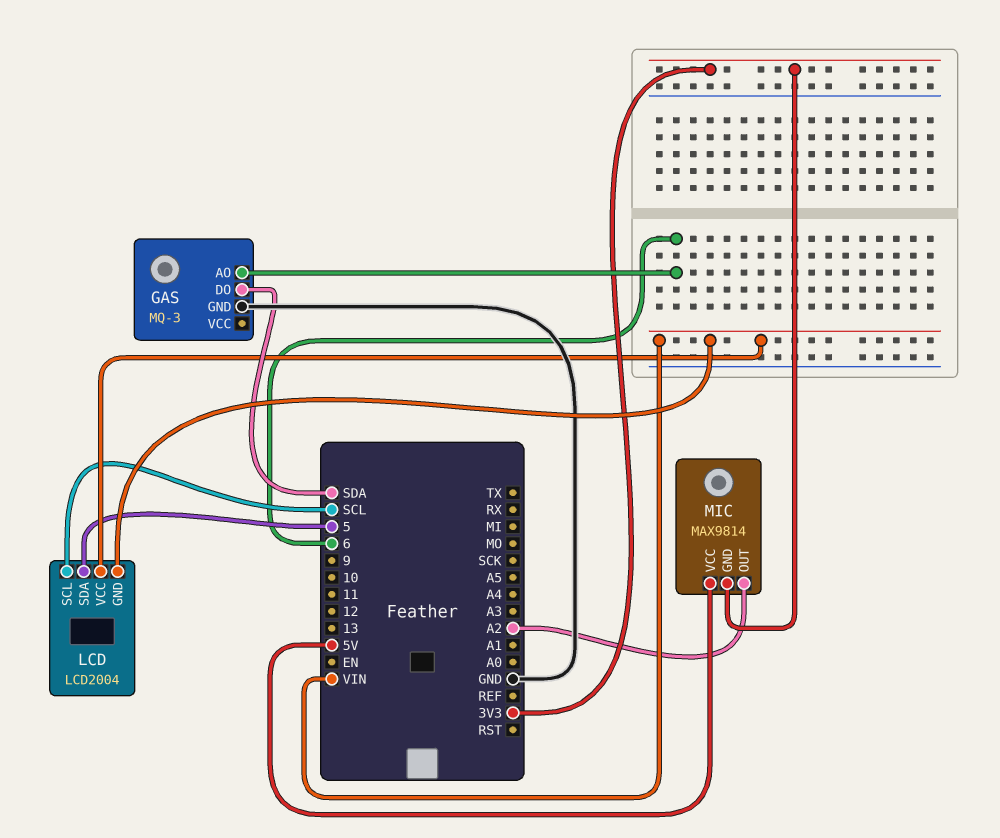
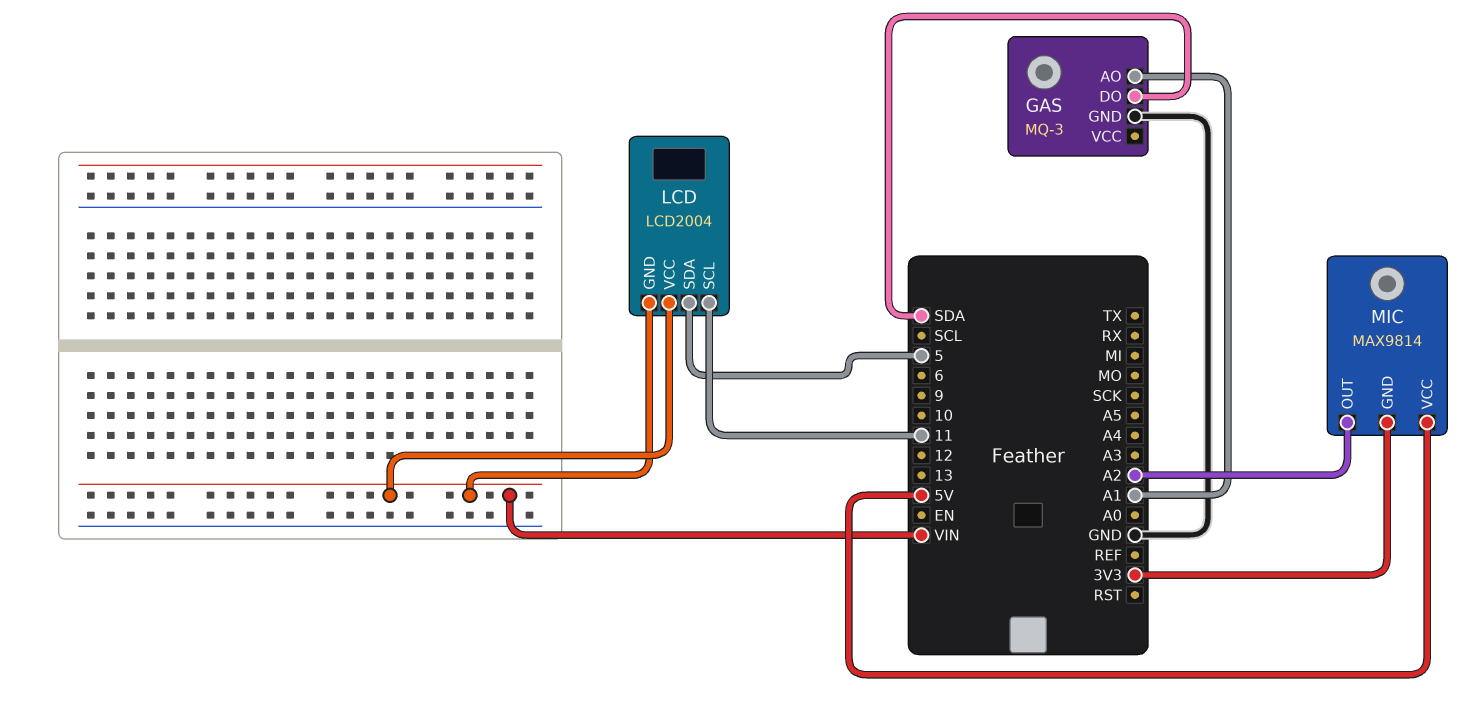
GAS pin AO: 6 -> A1
LCD pin SCL: SCL -> 11

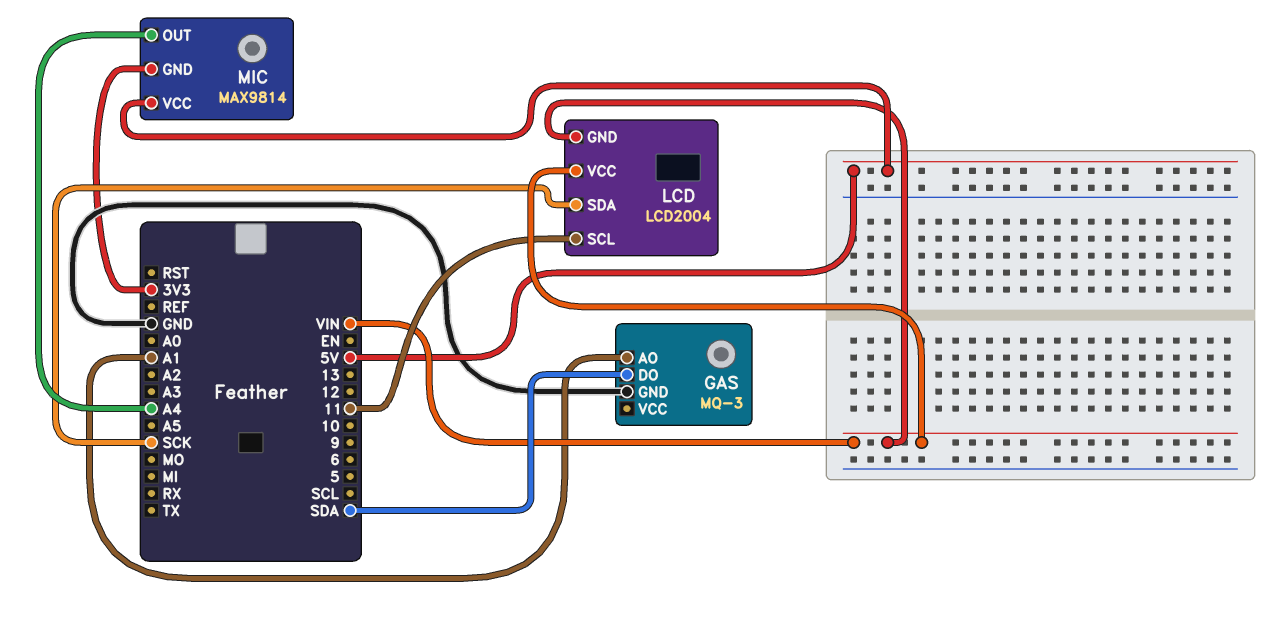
LCD pin SDA: 5 -> SCK
MIC pin OUT: A2 -> A4

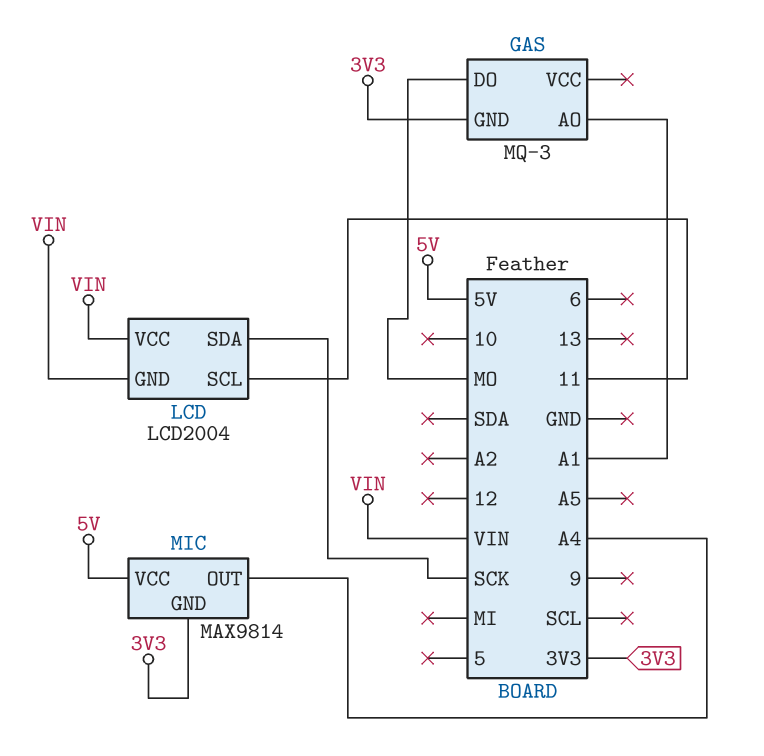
GAS pin DO: SDA -> MO
GAS pin GND: GND -> 3V3

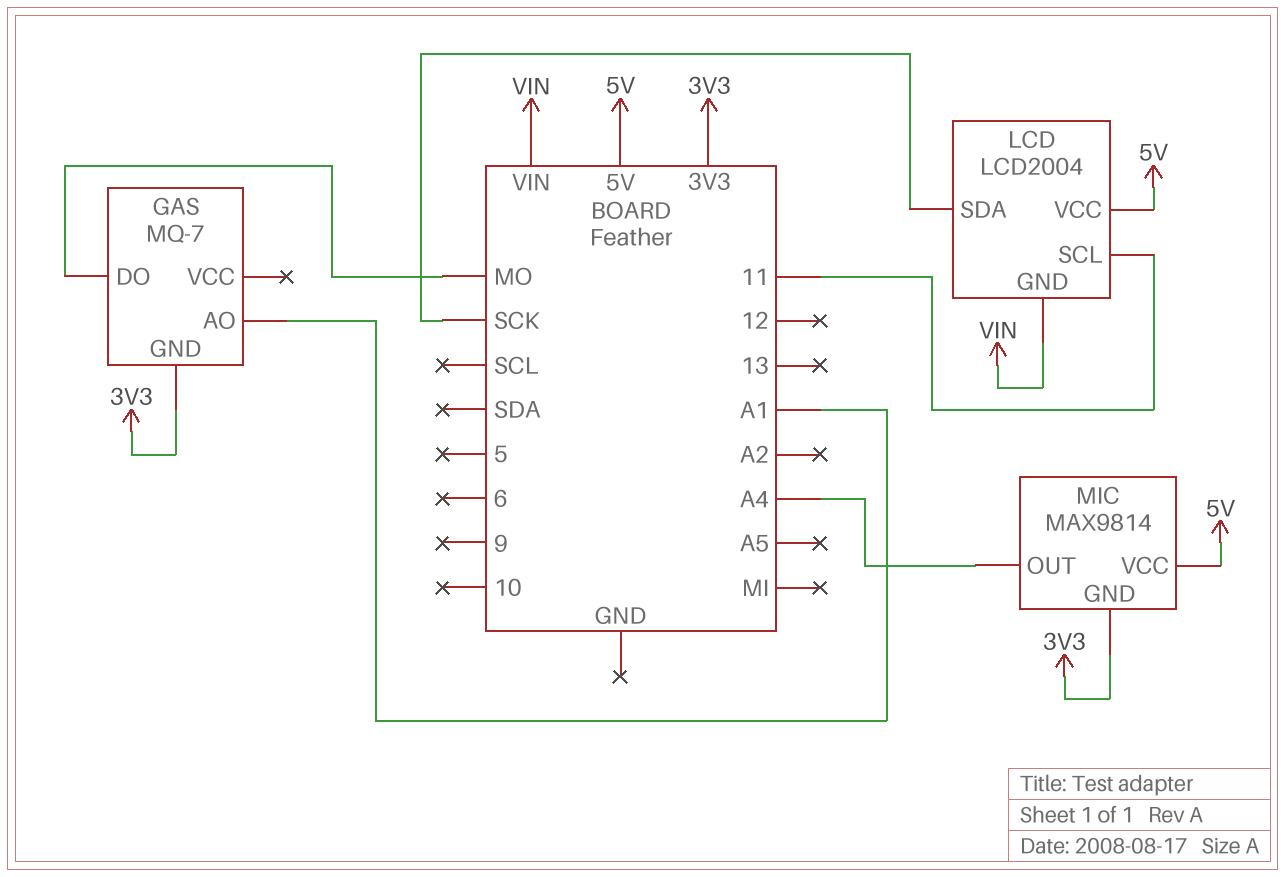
GAS: MQ-3 -> MQ-7
LCD pin VCC: VIN -> 5V

